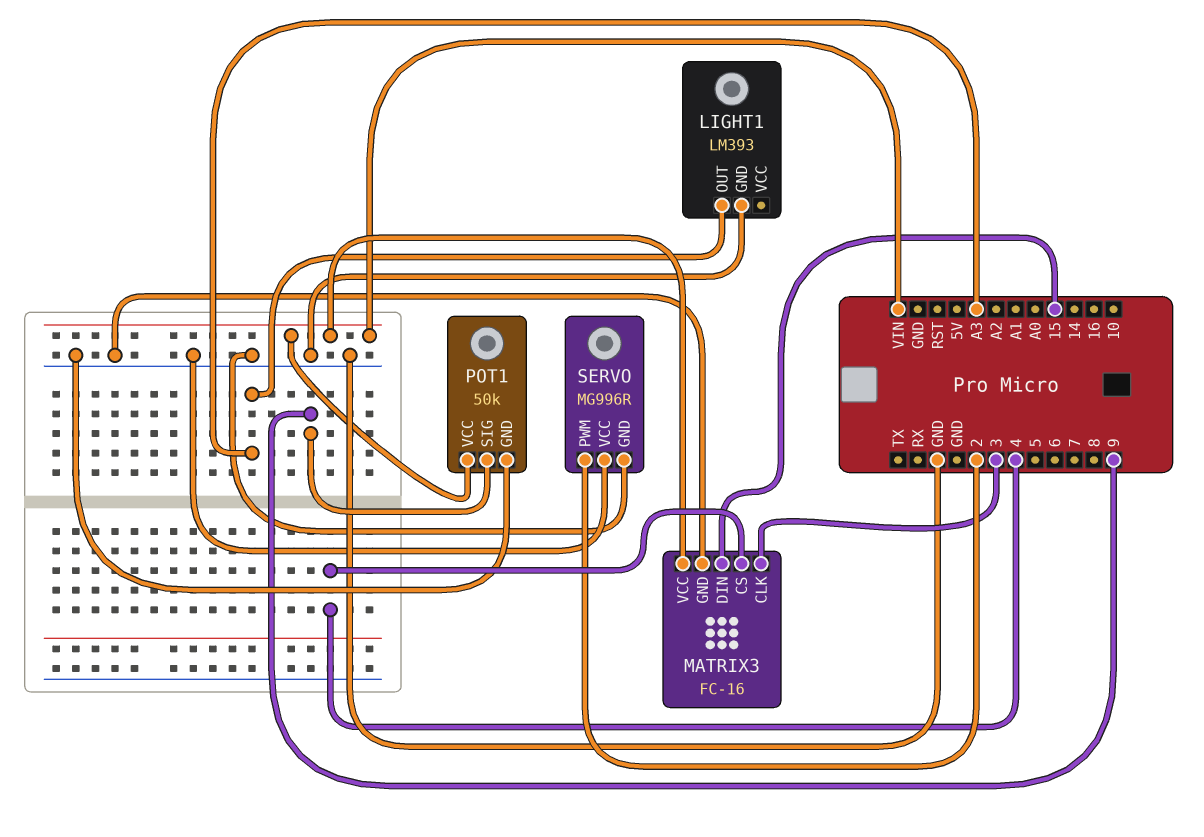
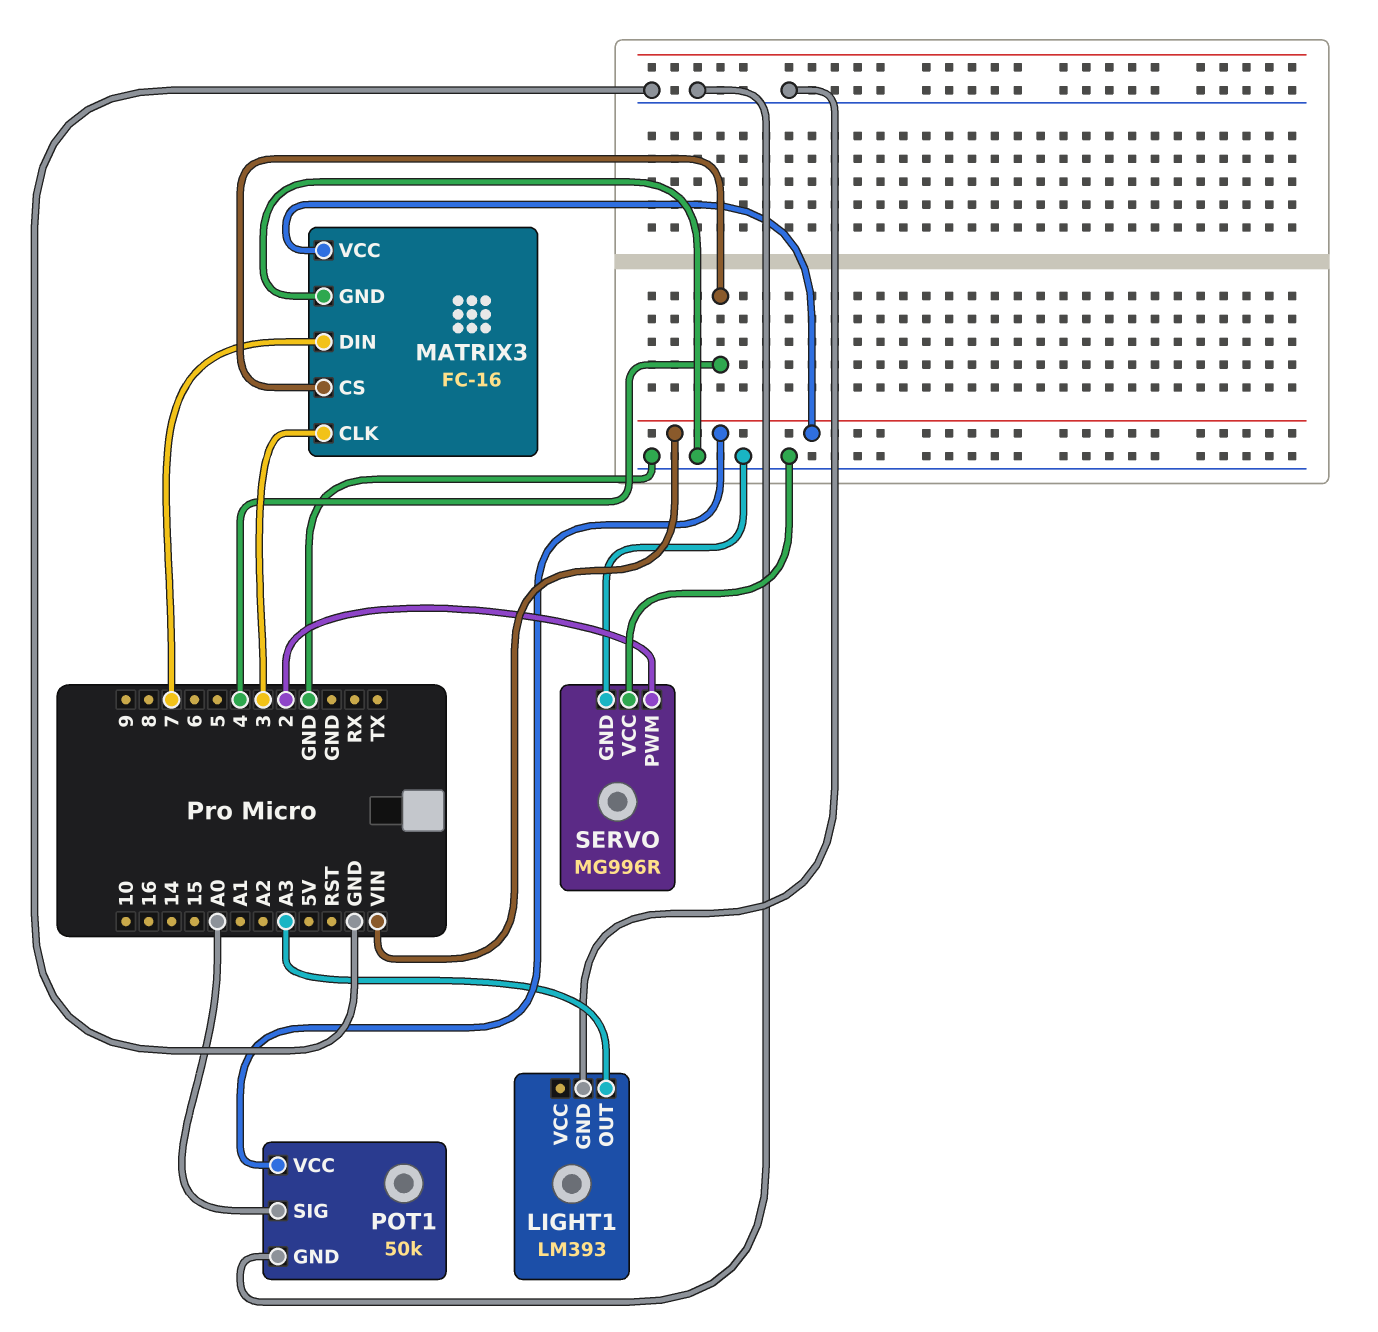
MATRIX3 pin DIN: 15 -> 7
POT1 pin SIG: 9 -> A0

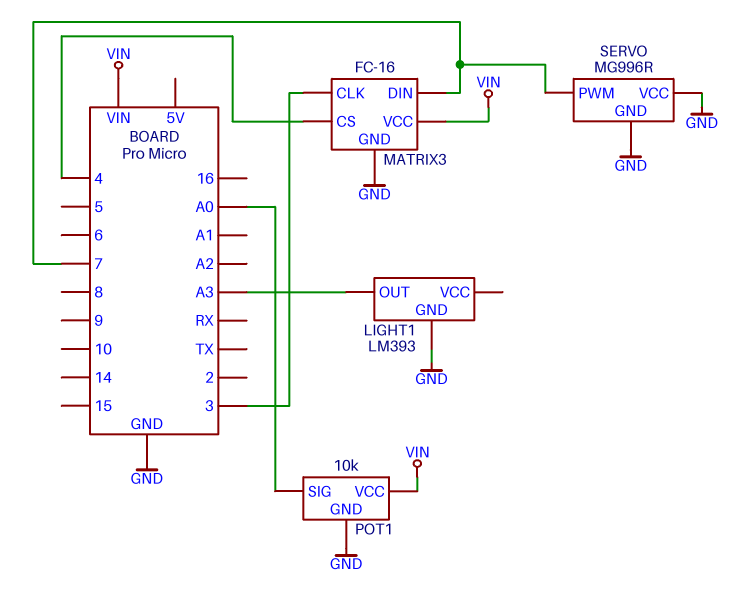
POT1: 50k -> 10k
SERVO pin PWM: 2 -> 7

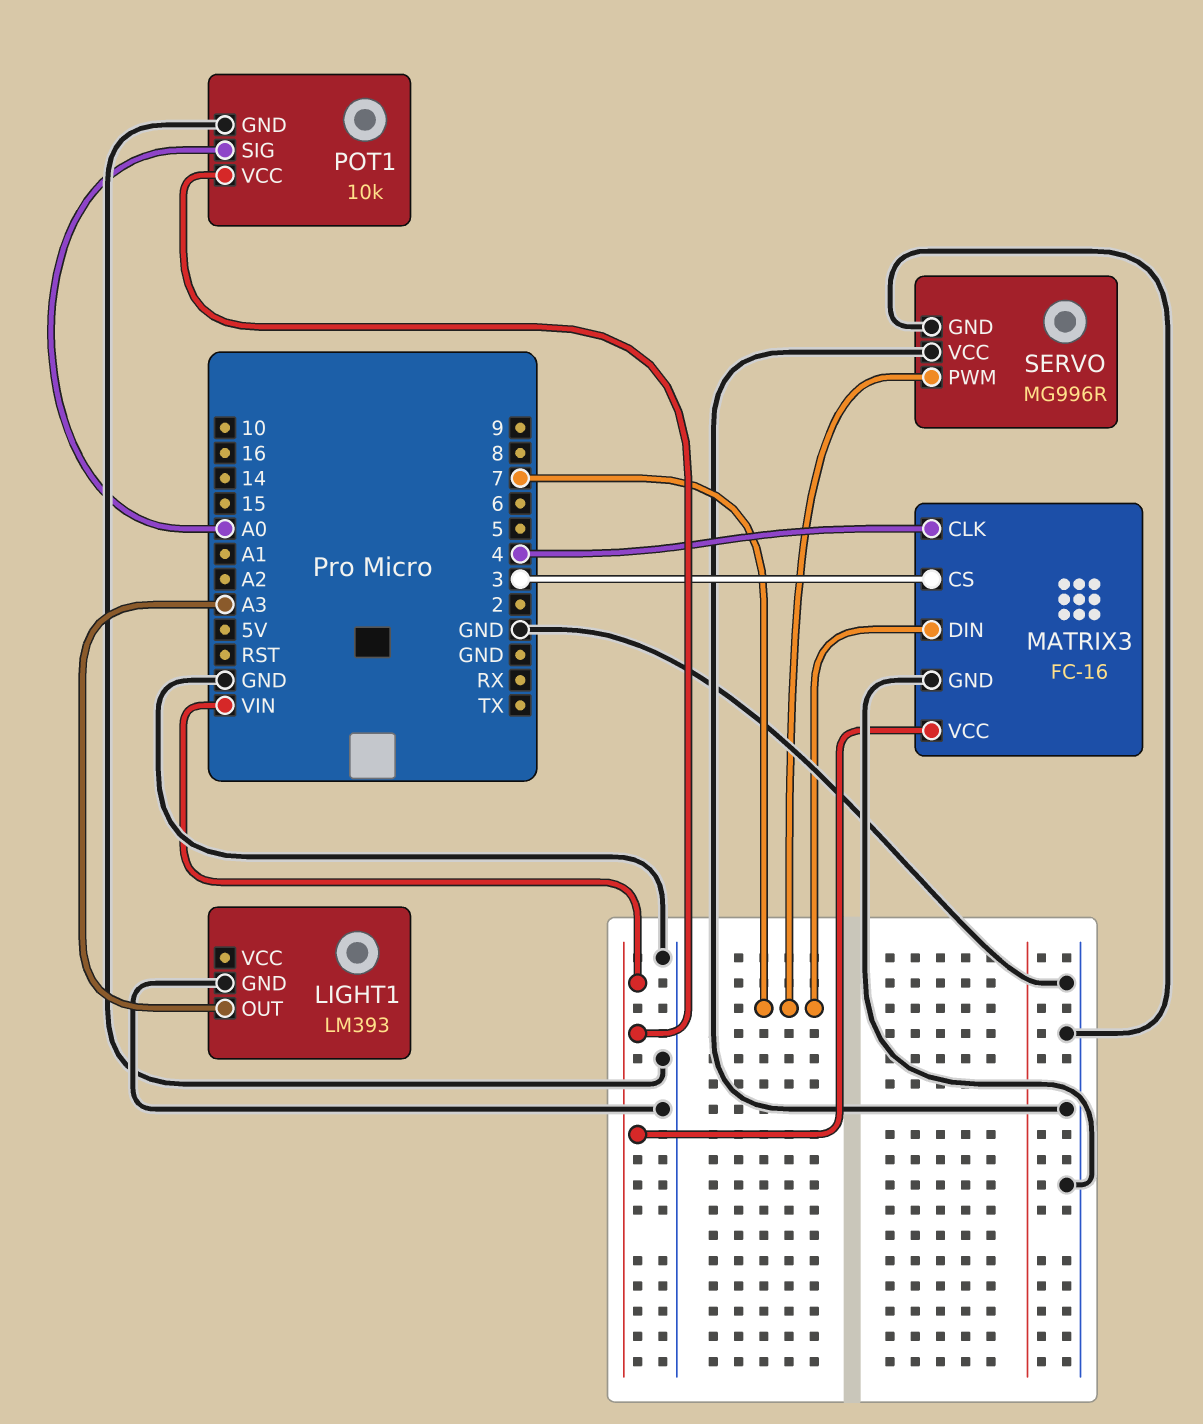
MATRIX3 pin CLK: 3 -> 4
MATRIX3 pin CS: 4 -> 3

